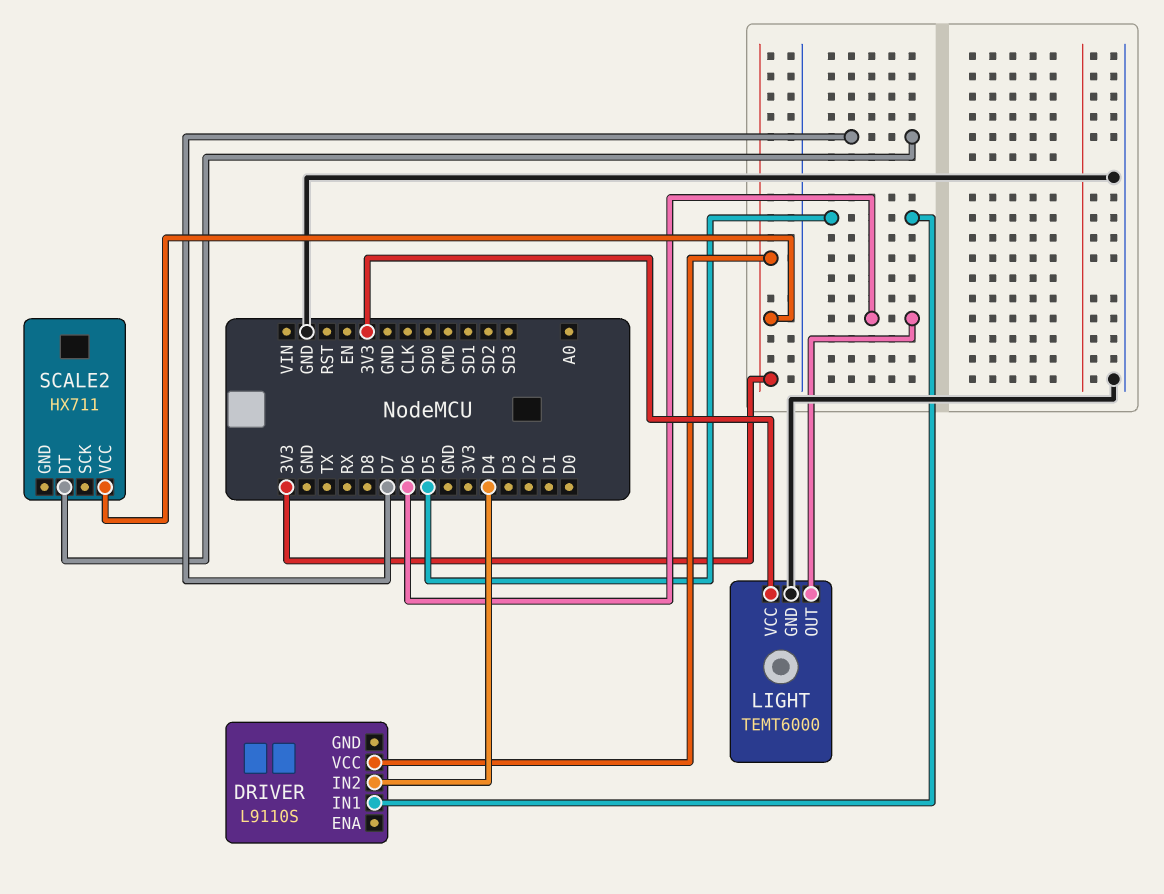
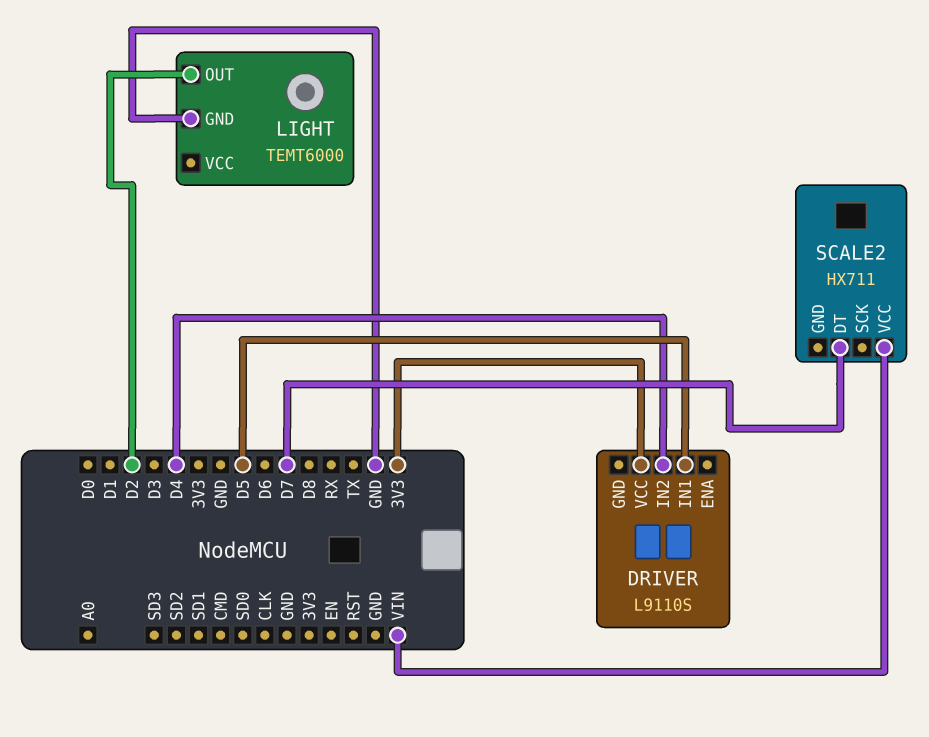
LIGHT pin OUT: D6 -> D2
LIGHT pin VCC: 3V3 -> none
SCALE2 pin VCC: 3V3 -> VIN

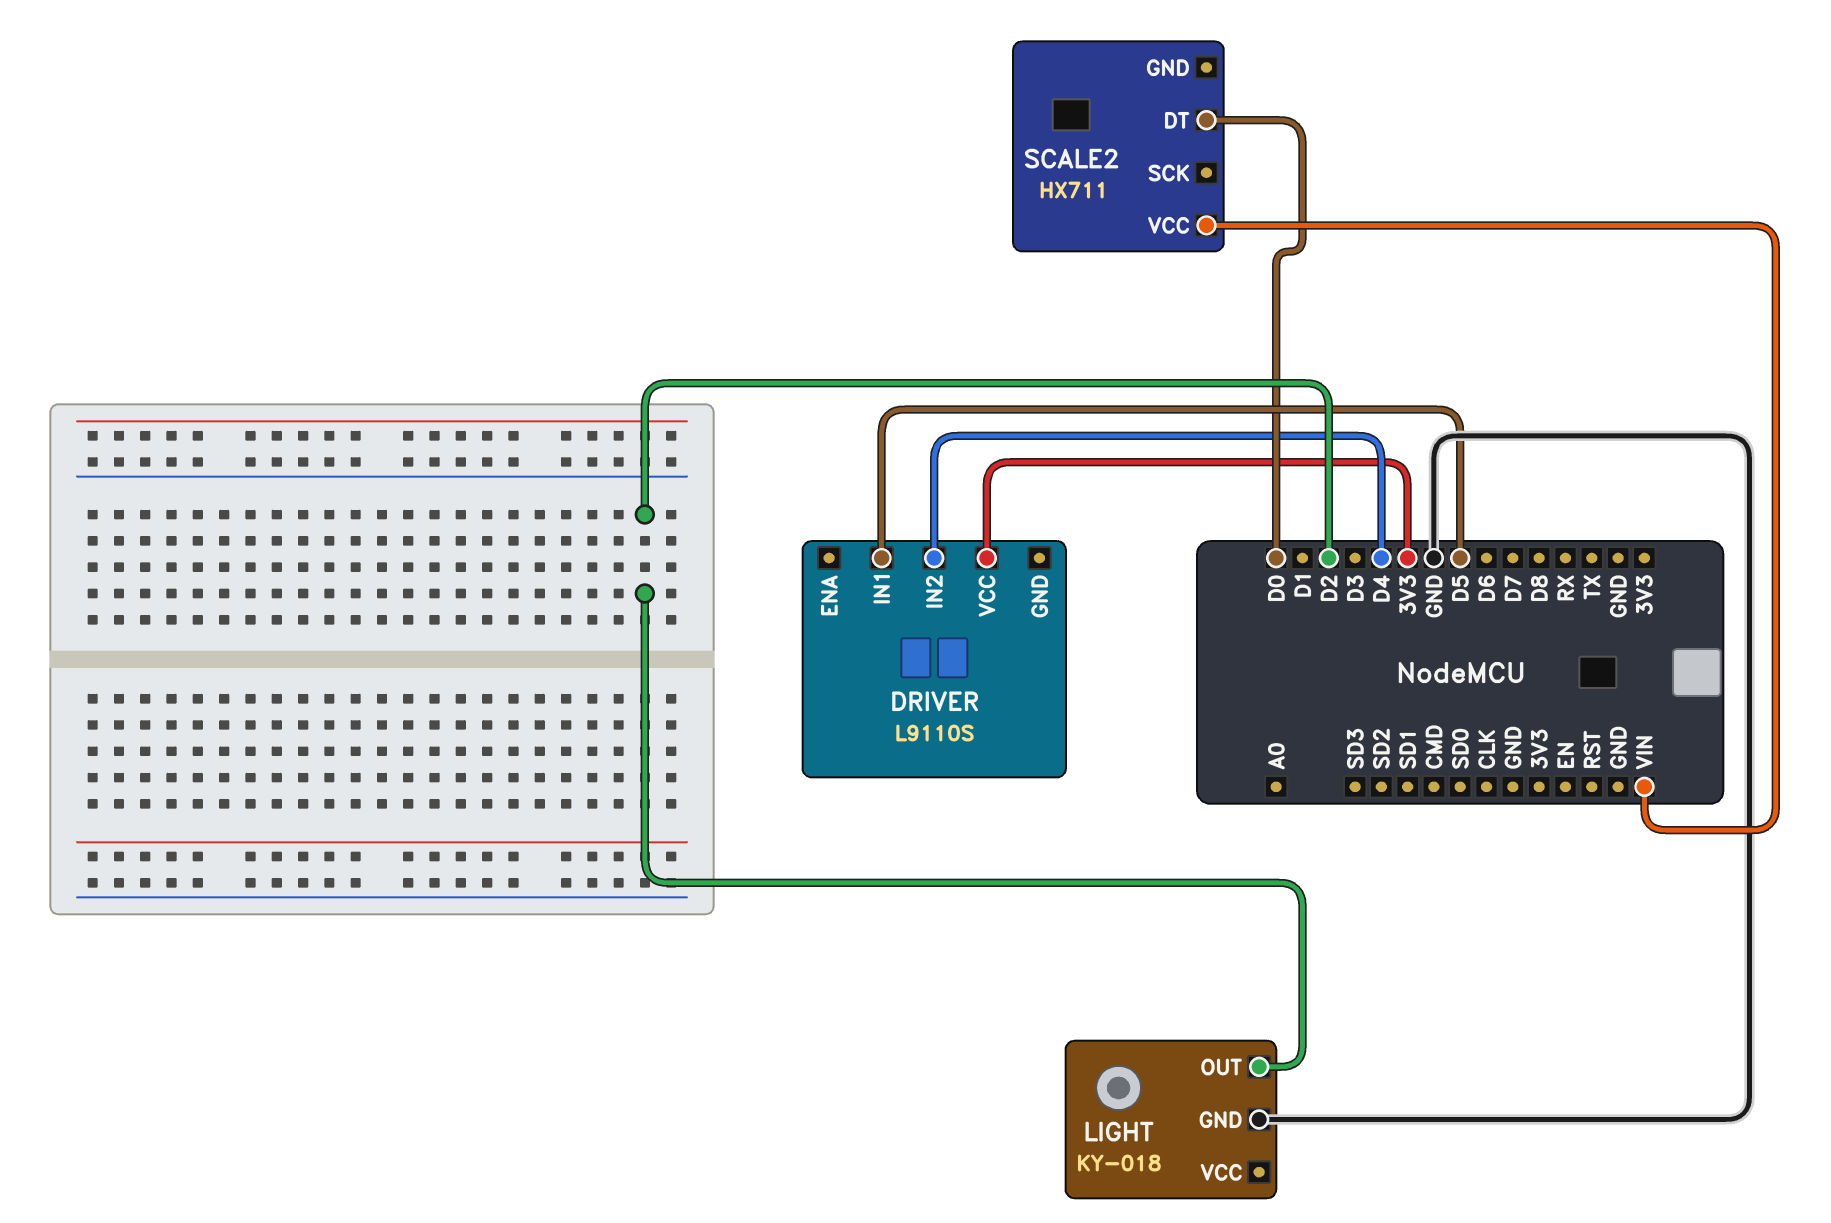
LIGHT: TEMT6000 -> KY-018
SCALE2 pin DT: D7 -> D0

